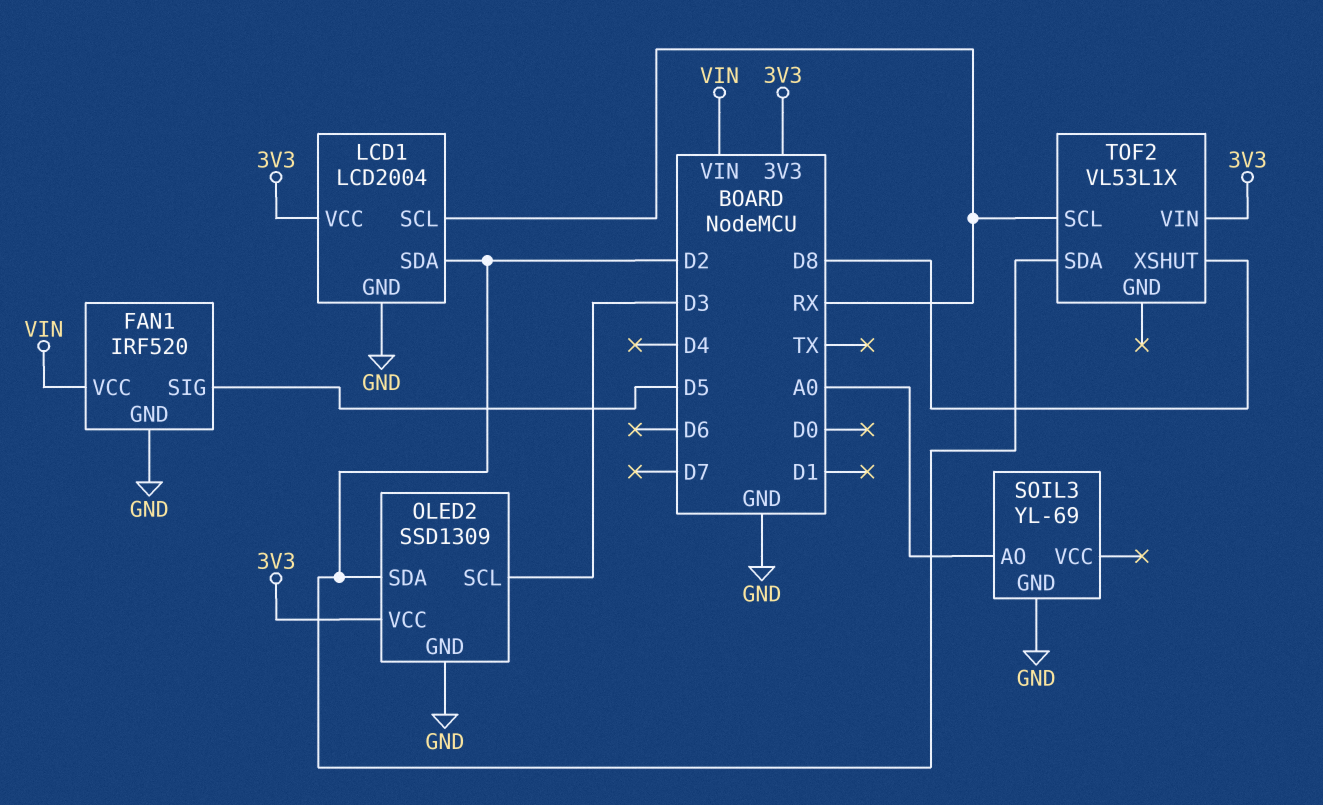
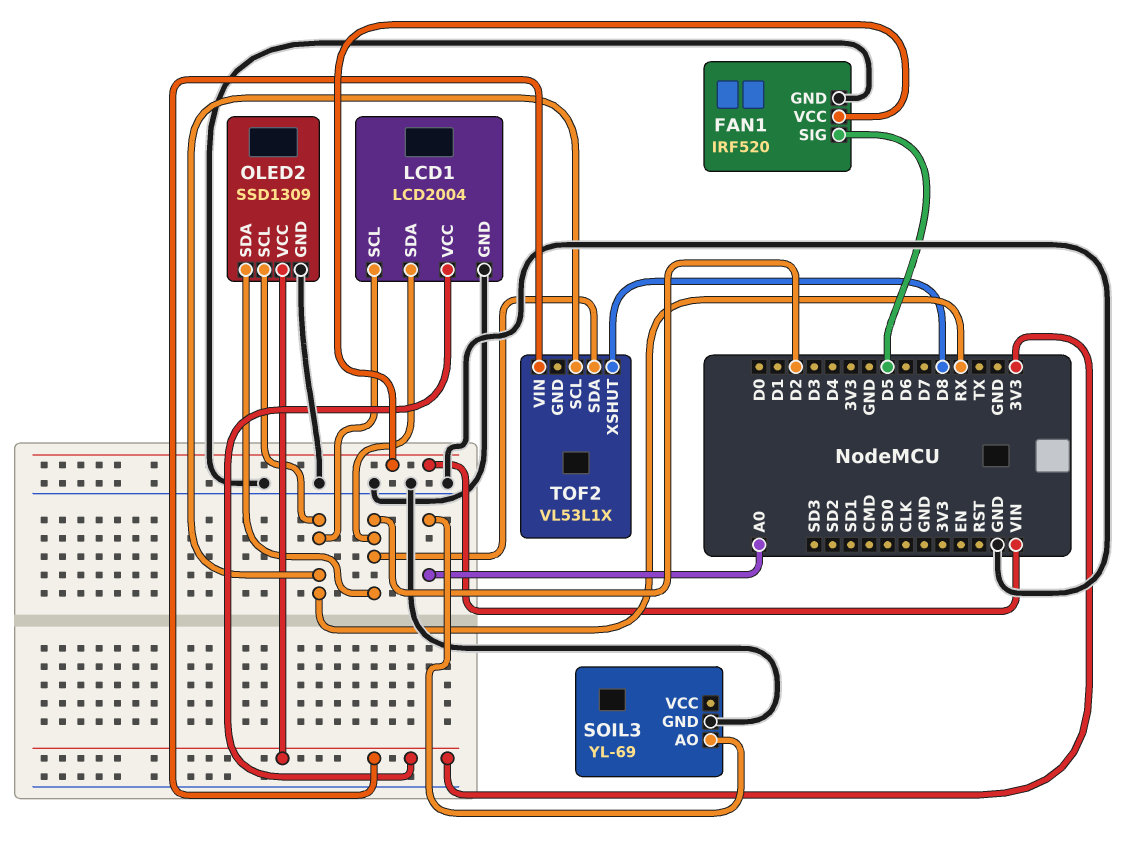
OLED2 pin SCL: D3 -> RX

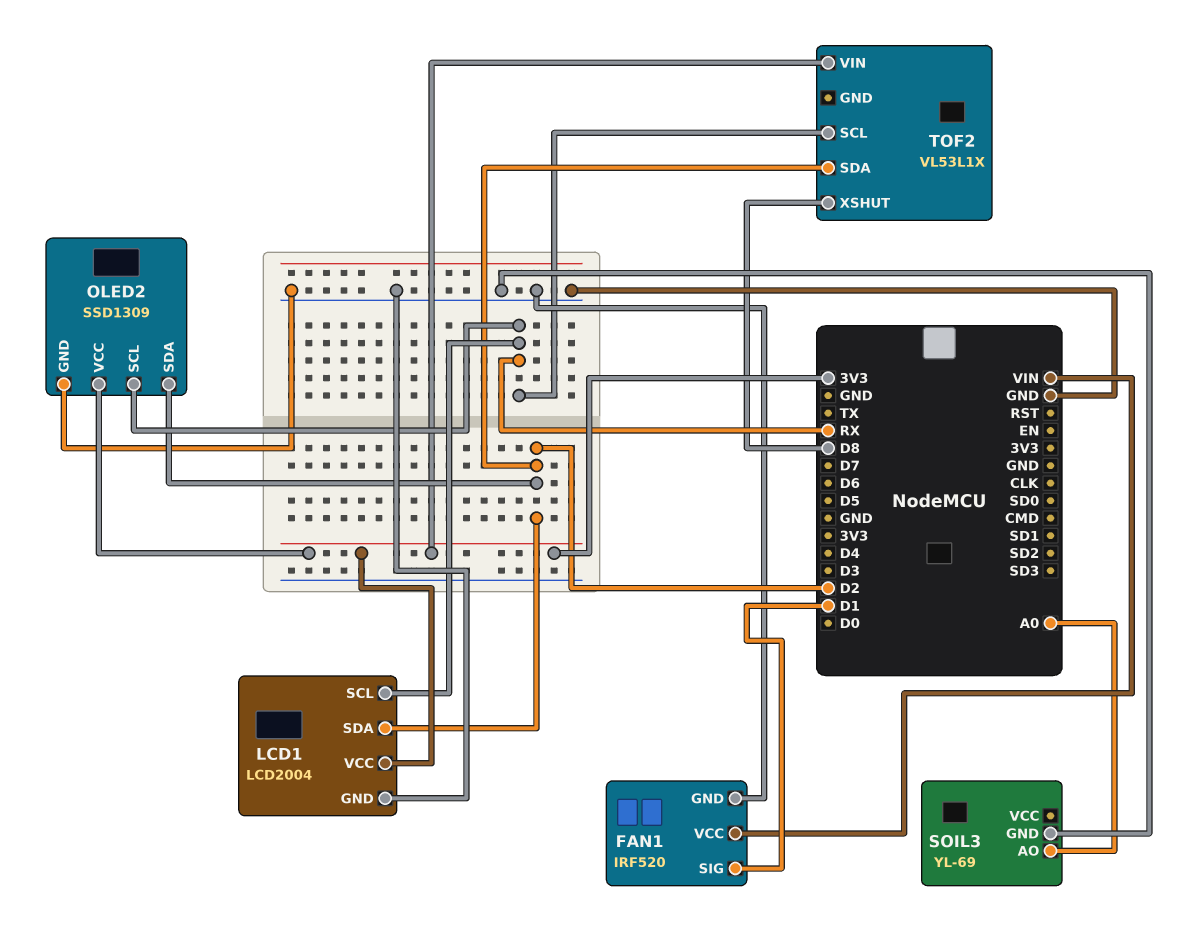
FAN1 pin SIG: D5 -> D1

